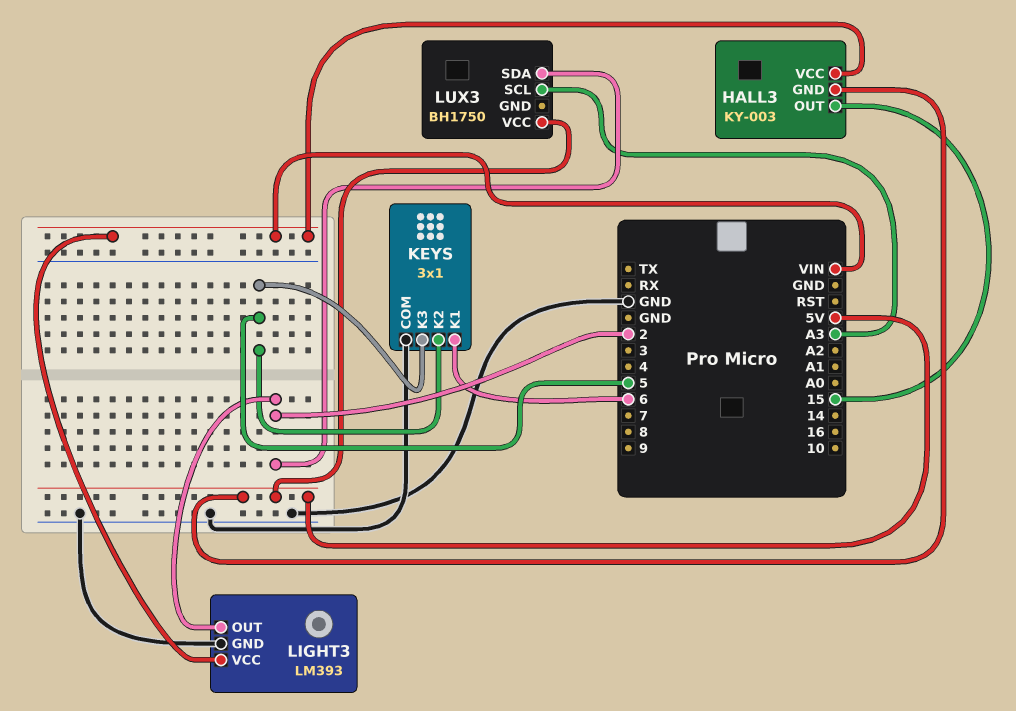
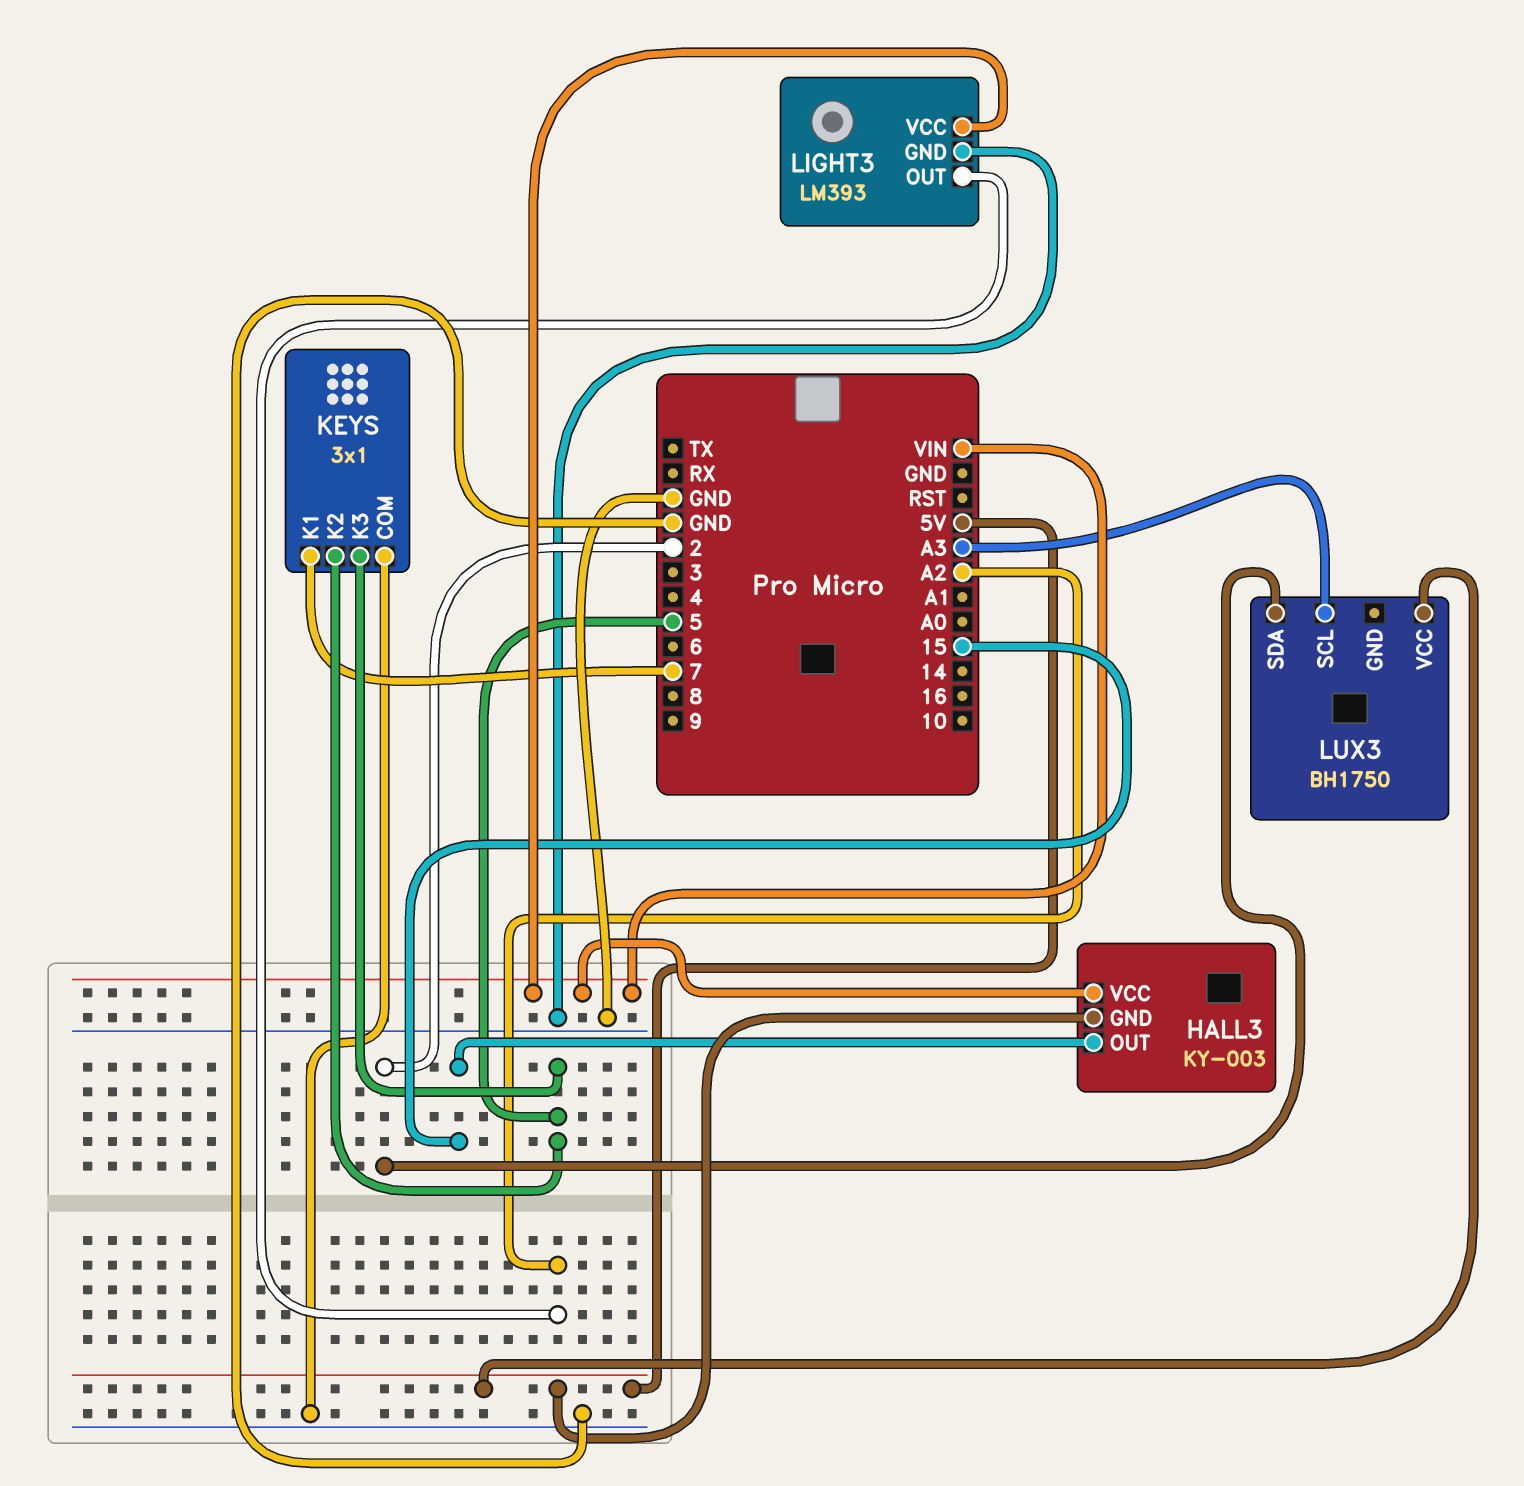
KEYS pin K1: 6 -> 7
LIGHT3 pin OUT: 2 -> A2

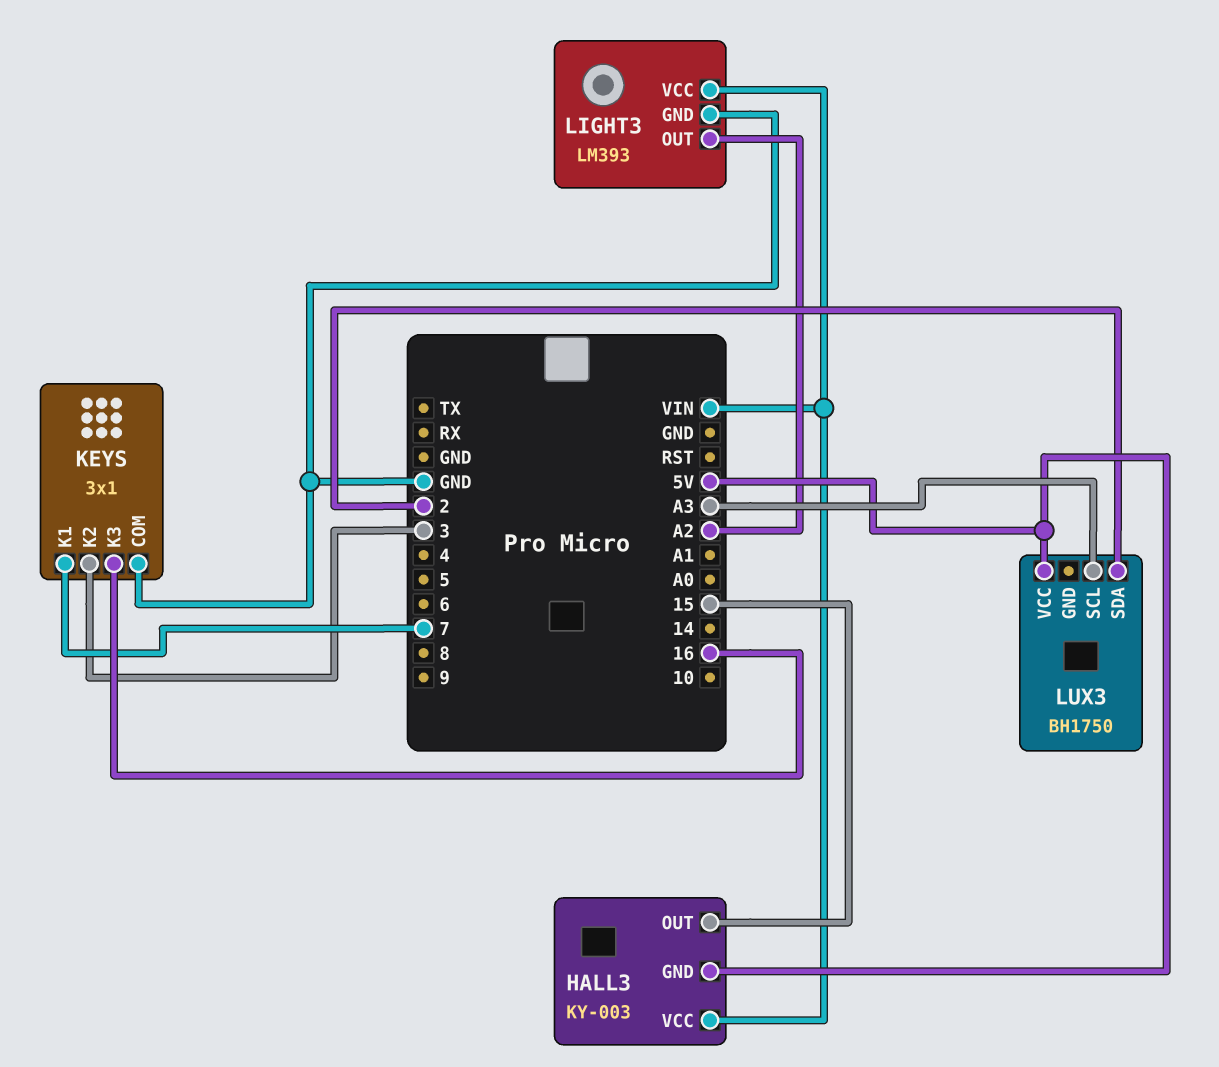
KEYS pin K2: 5 -> 3
KEYS pin K3: 5 -> 16

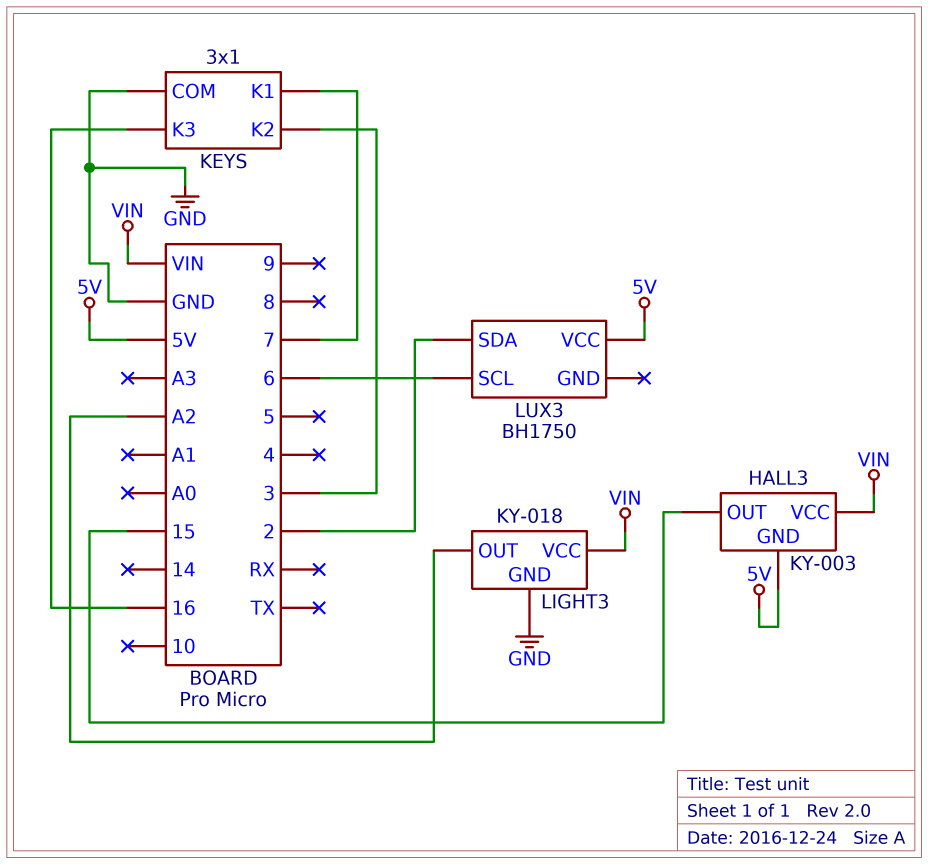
LIGHT3: LM393 -> KY-018
LUX3 pin SCL: A3 -> 6

